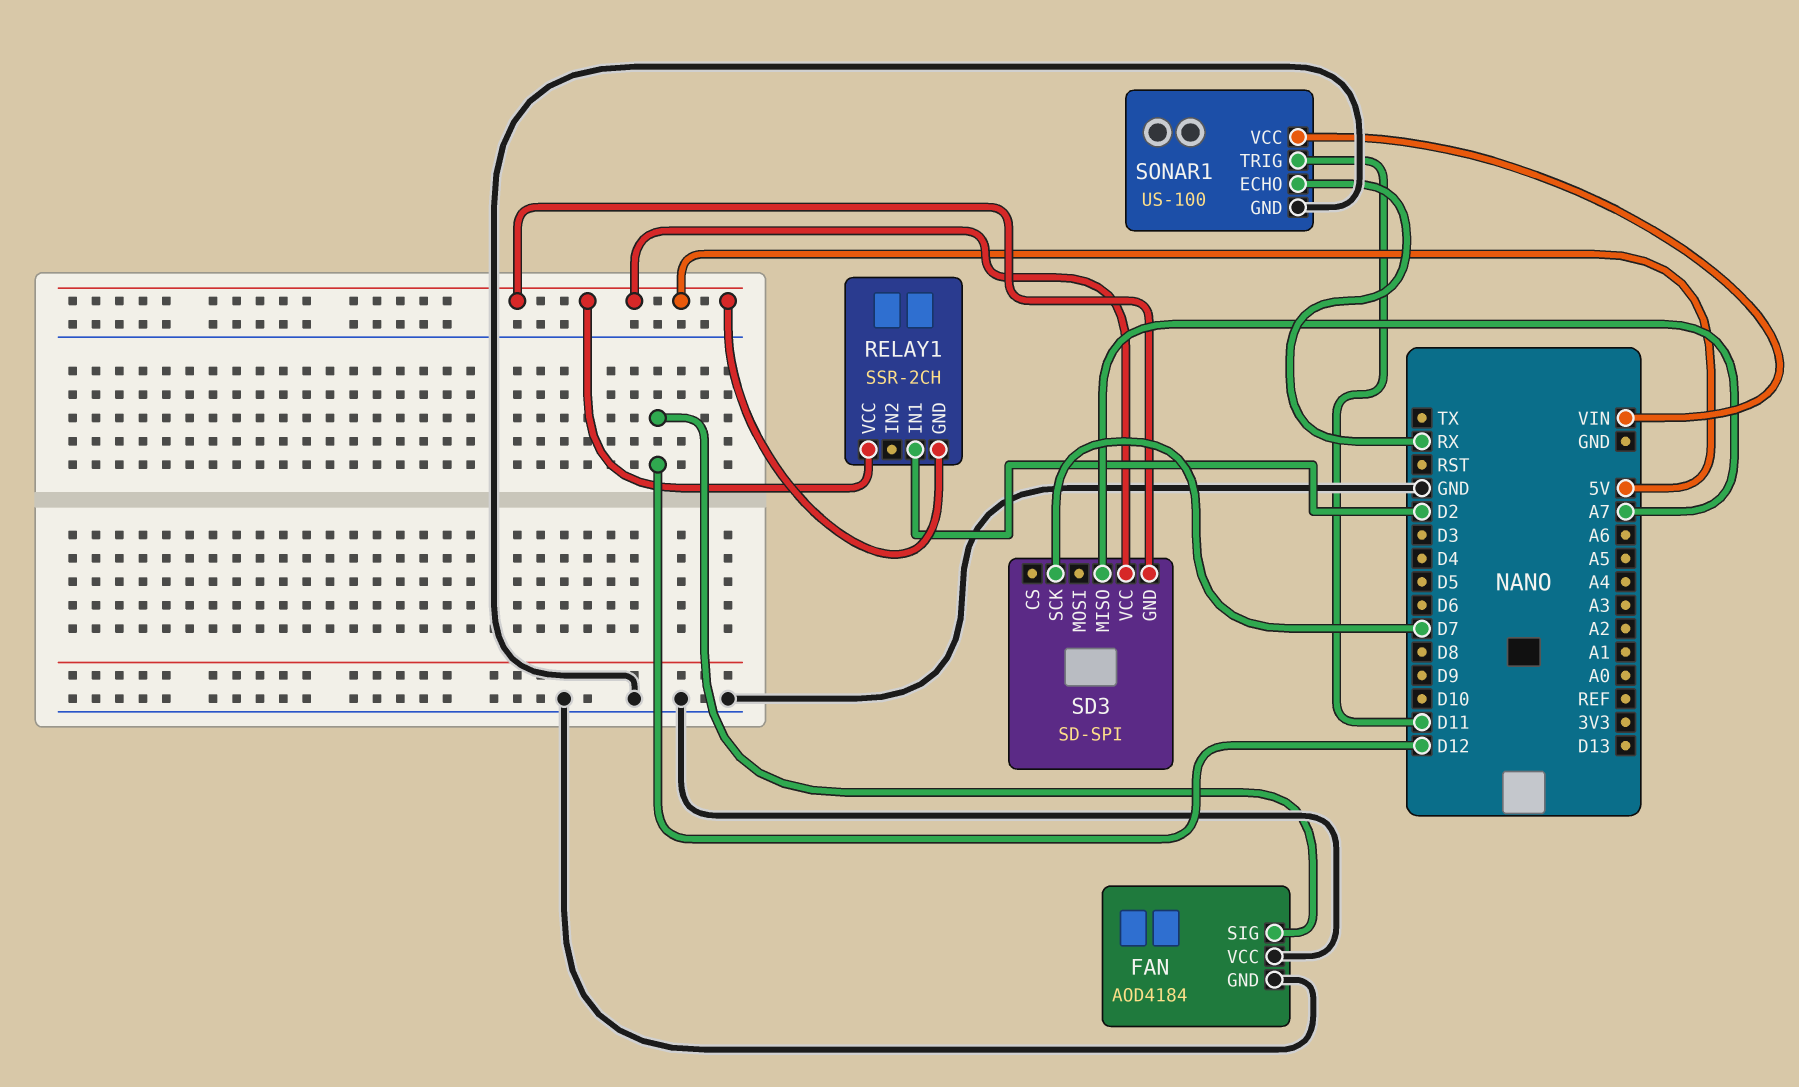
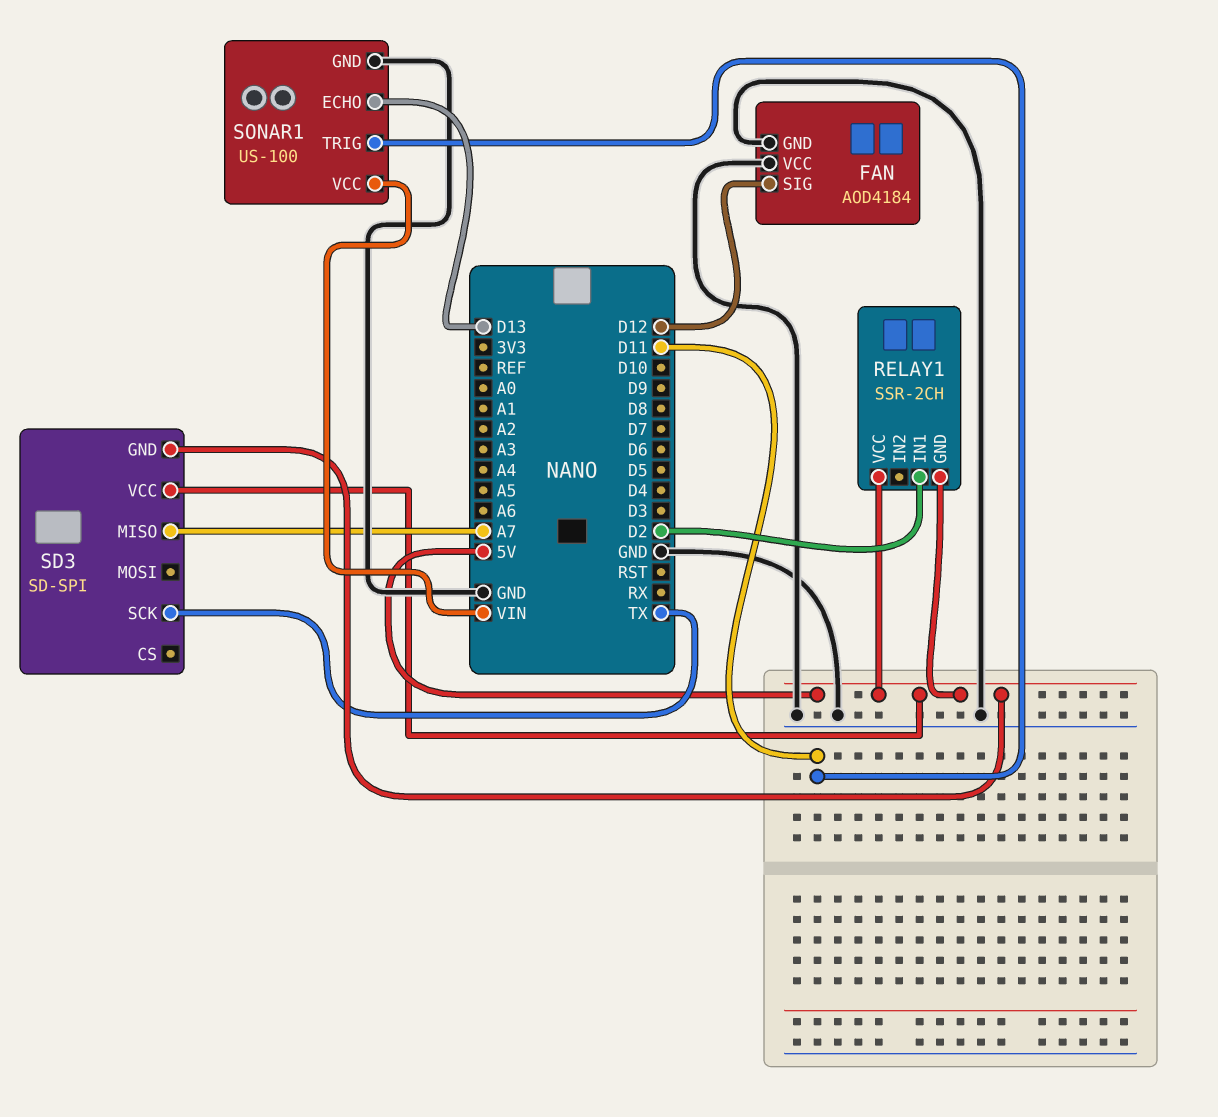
SD3 pin SCK: D7 -> TX
SONAR1 pin ECHO: RX -> D13

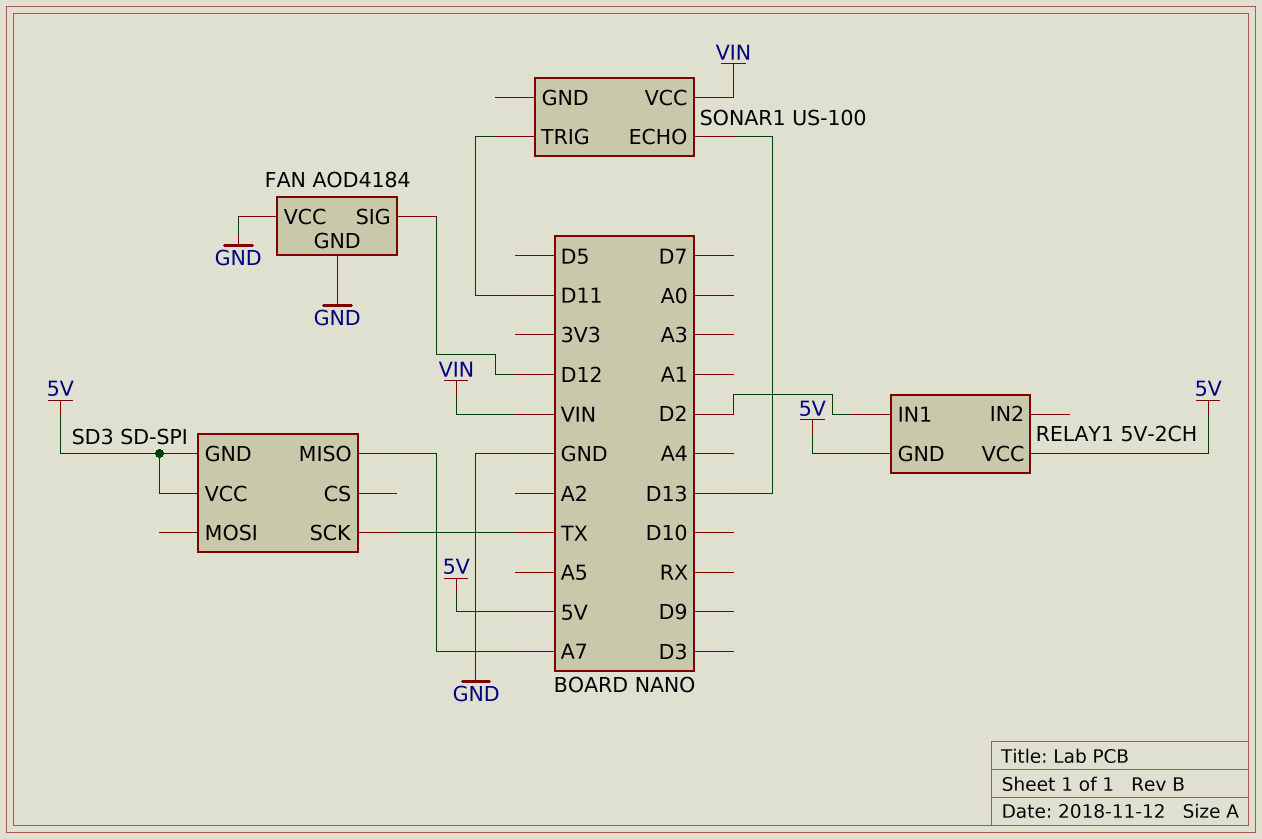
RELAY1: SSR-2CH -> 5V-2CH
SONAR1 pin GND: GND -> none

